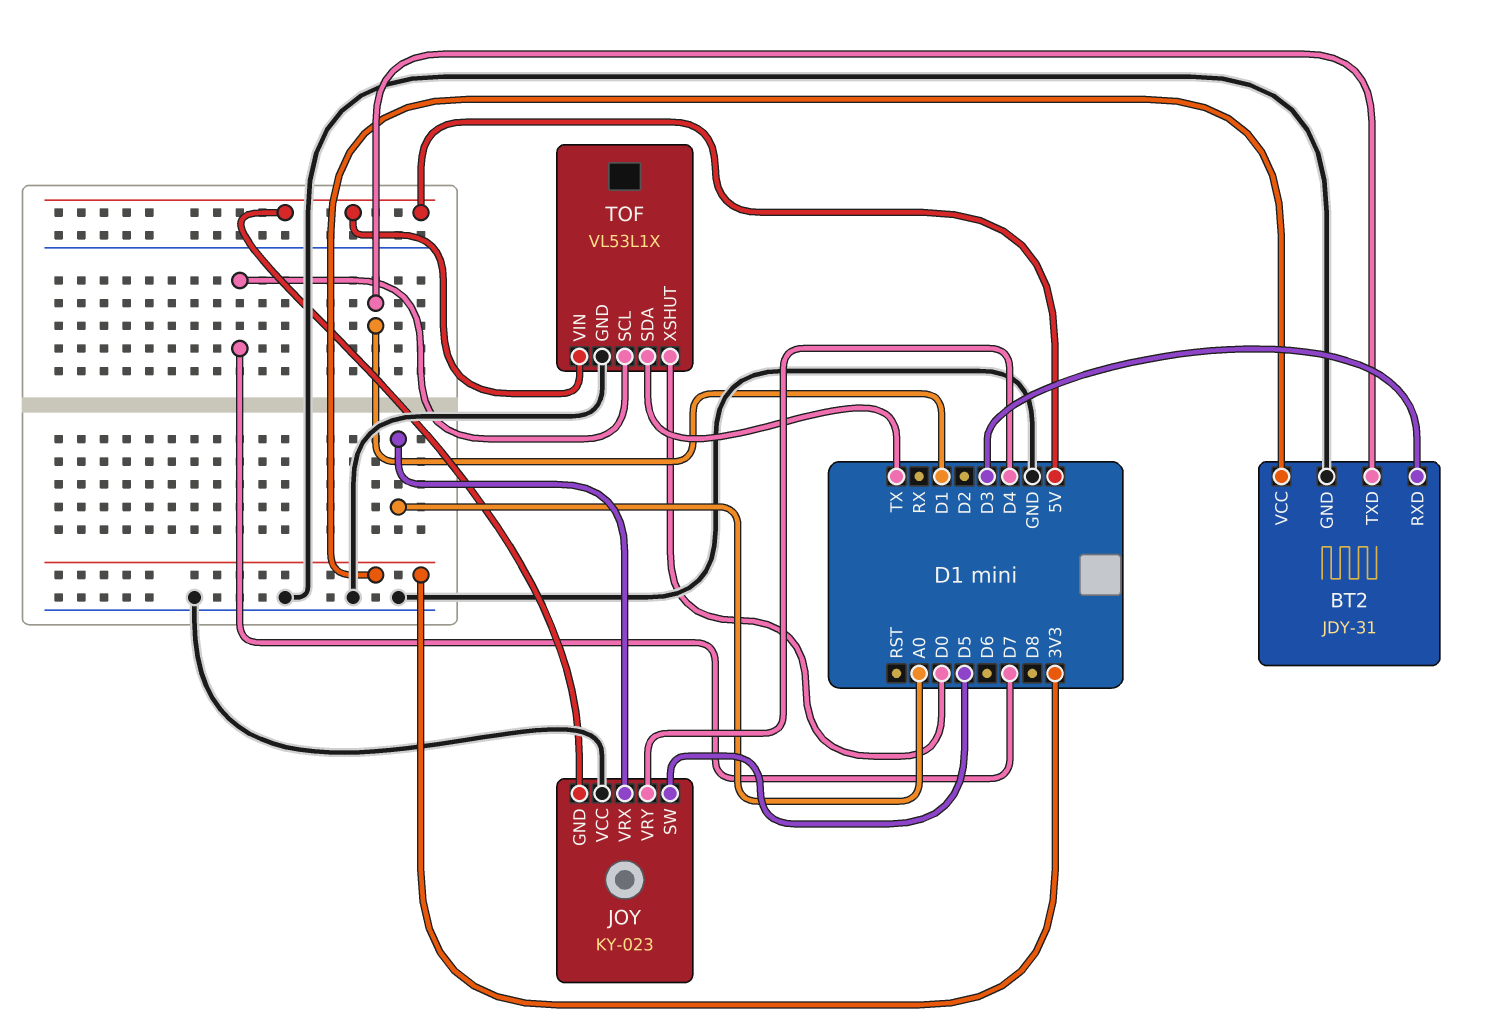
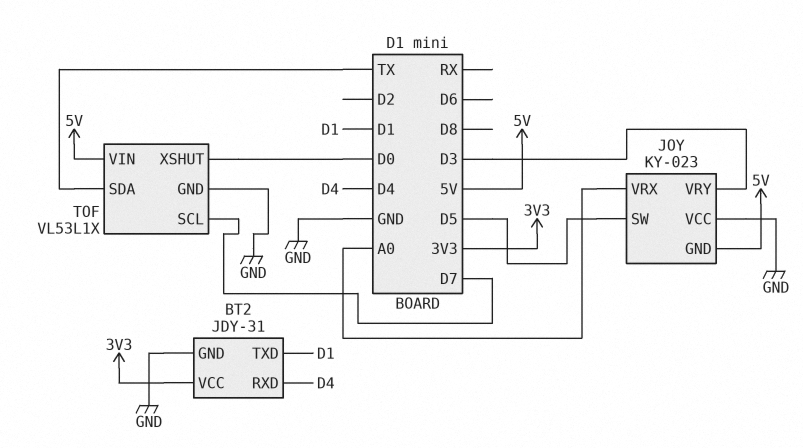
BT2 pin RXD: D3 -> D4
JOY pin VRY: D4 -> D3

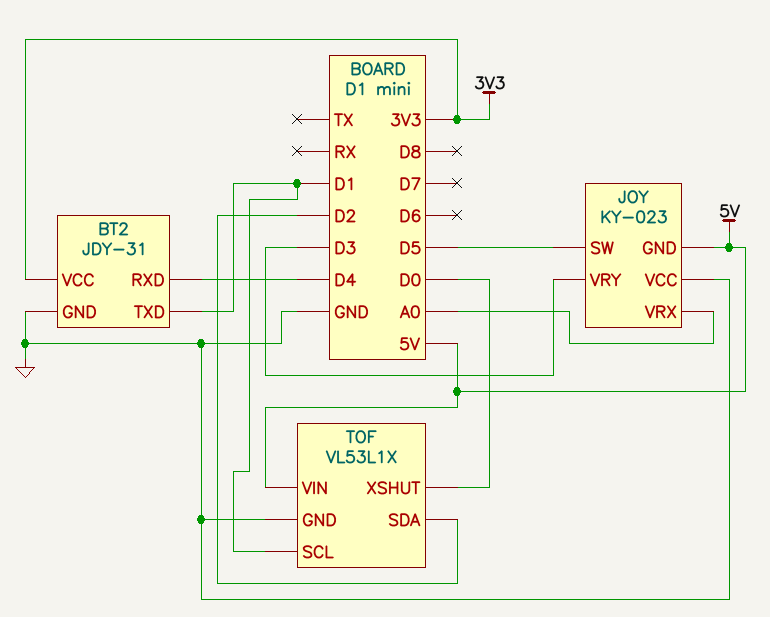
TOF pin SCL: D7 -> D1
TOF pin SDA: TX -> D2

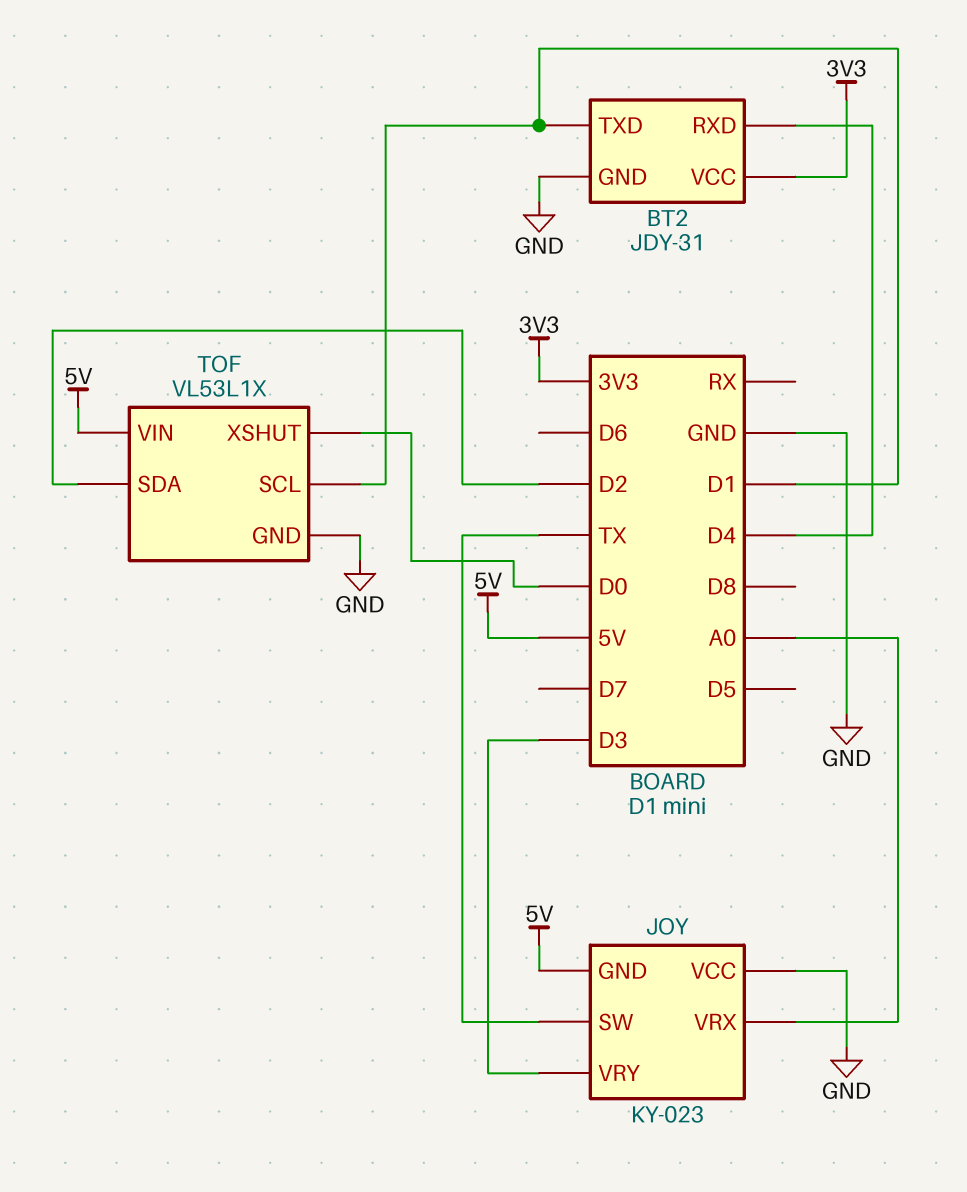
JOY pin SW: D5 -> TX

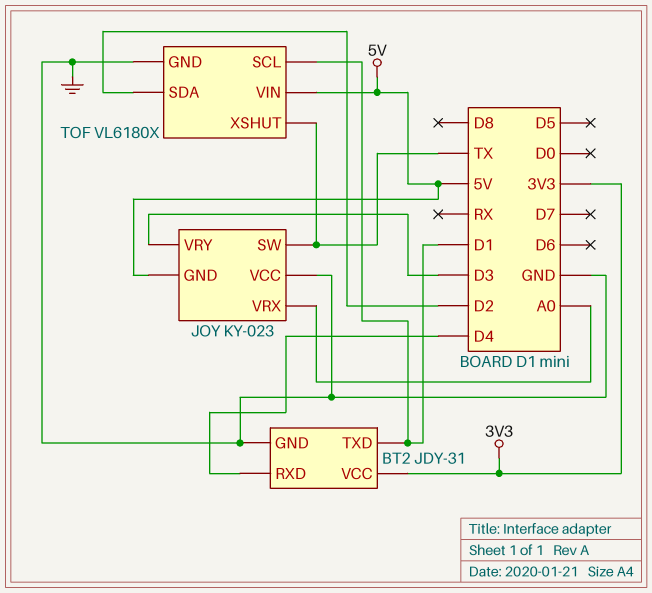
TOF: VL53L1X -> VL6180X
TOF pin XSHUT: D0 -> TX

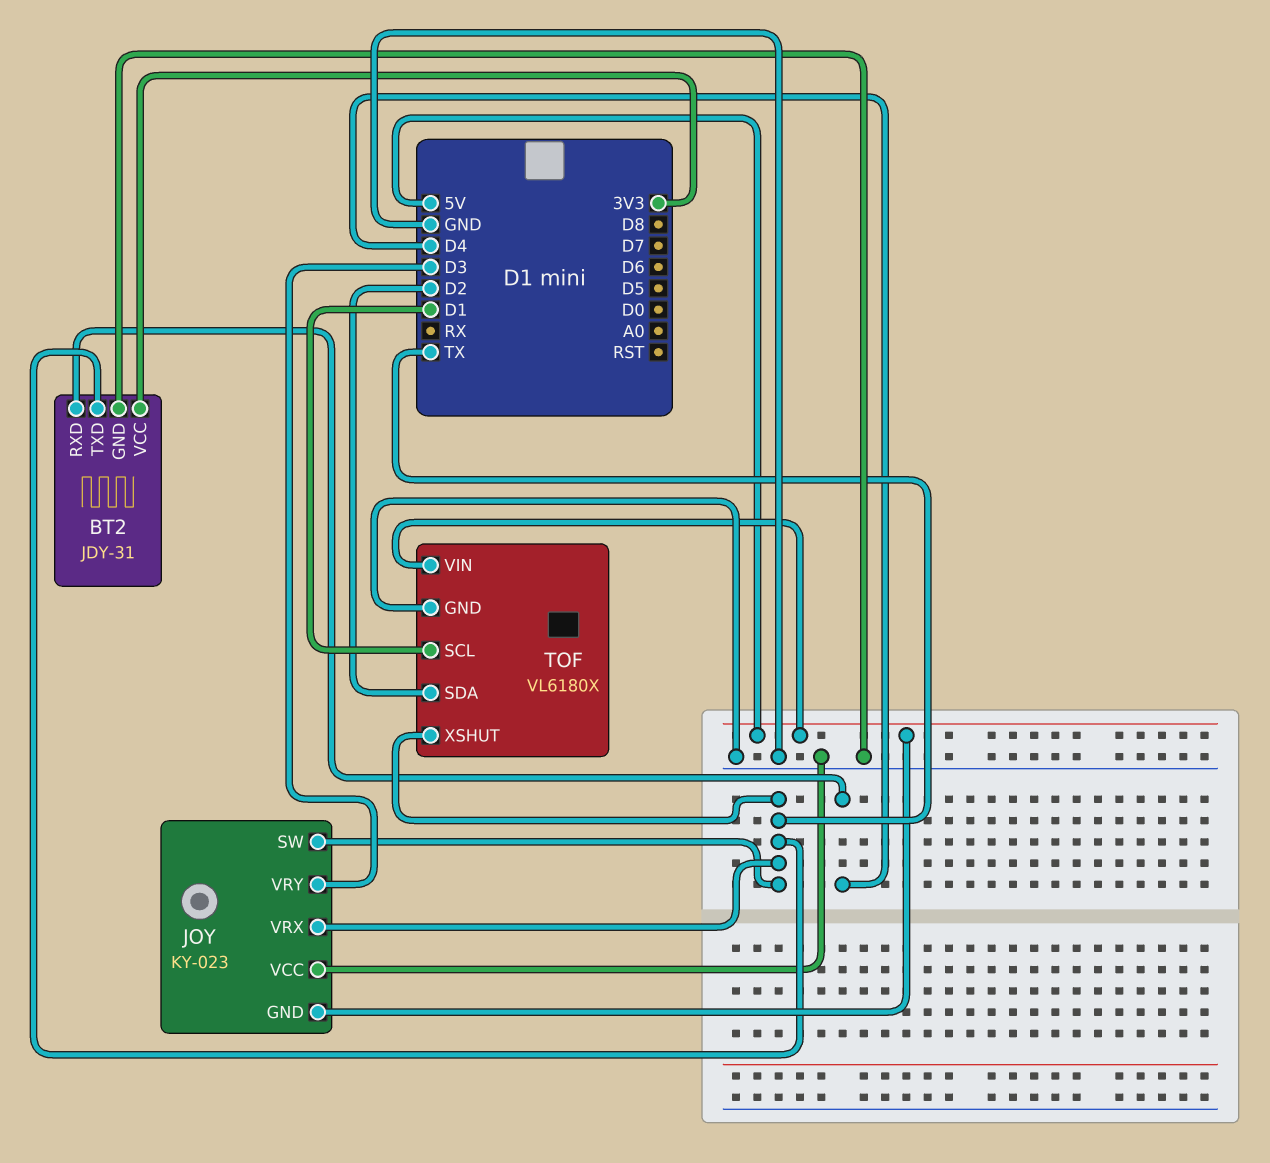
BT2 pin TXD: D1 -> TX
JOY pin VRX: A0 -> TX

